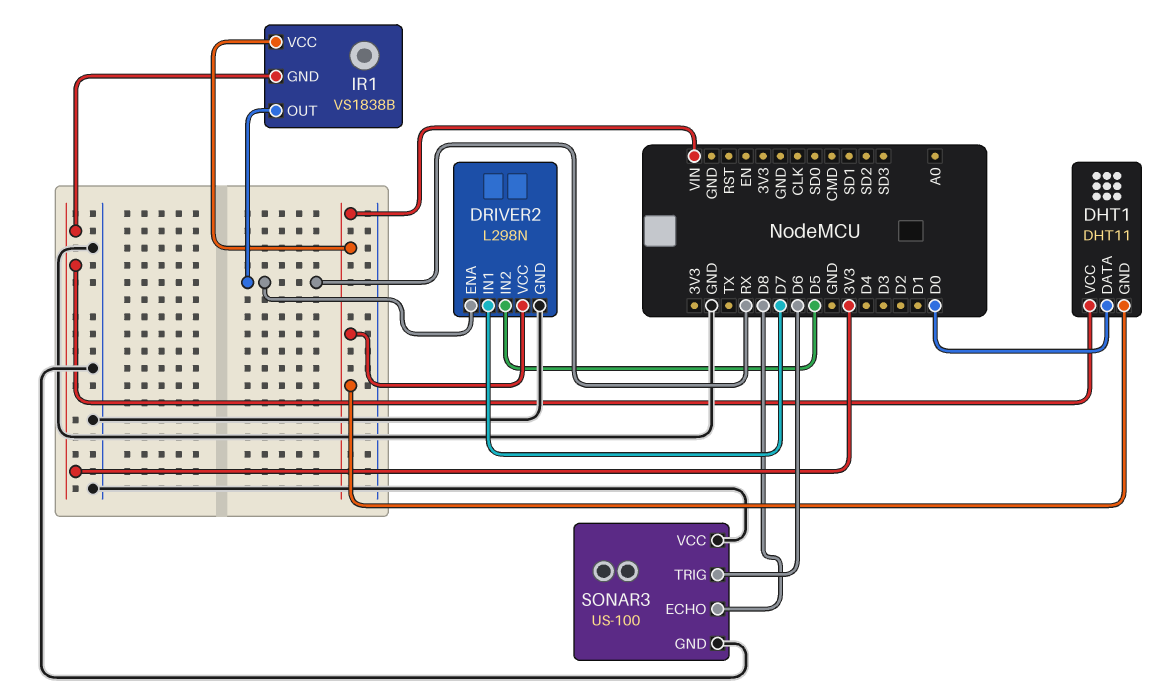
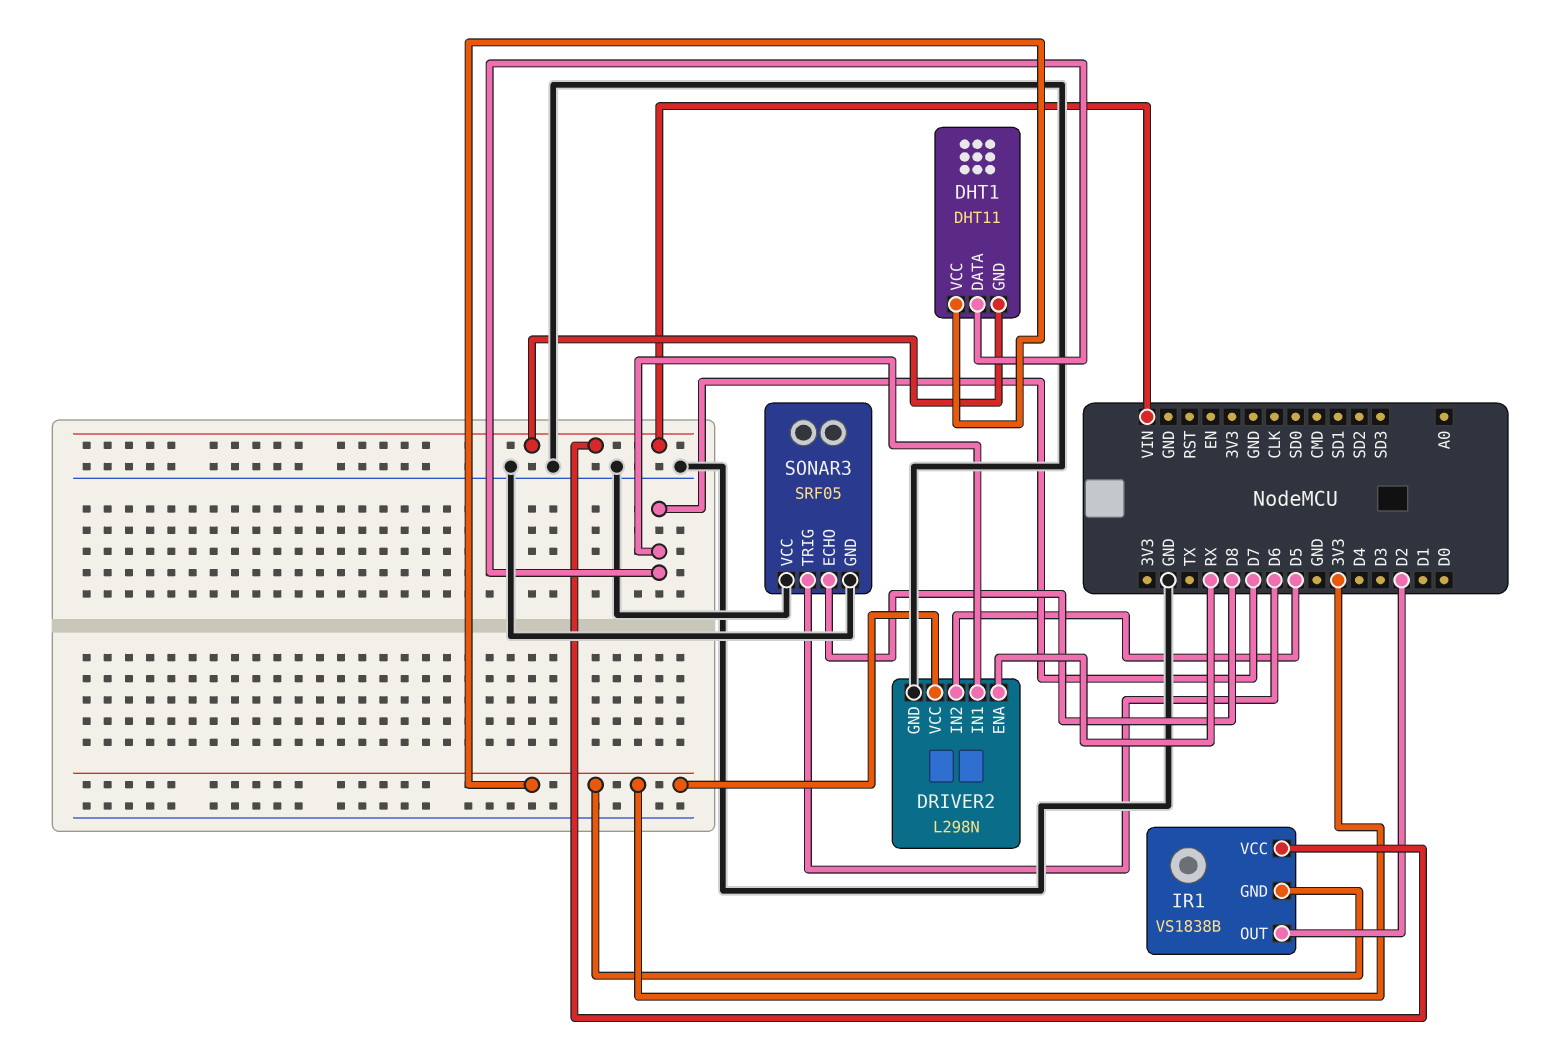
DHT1 pin DATA: D0 -> D7
DRIVER2 pin VCC: VIN -> 3V3
IR1 pin OUT: RX -> D2
SONAR3: US-100 -> SRF05

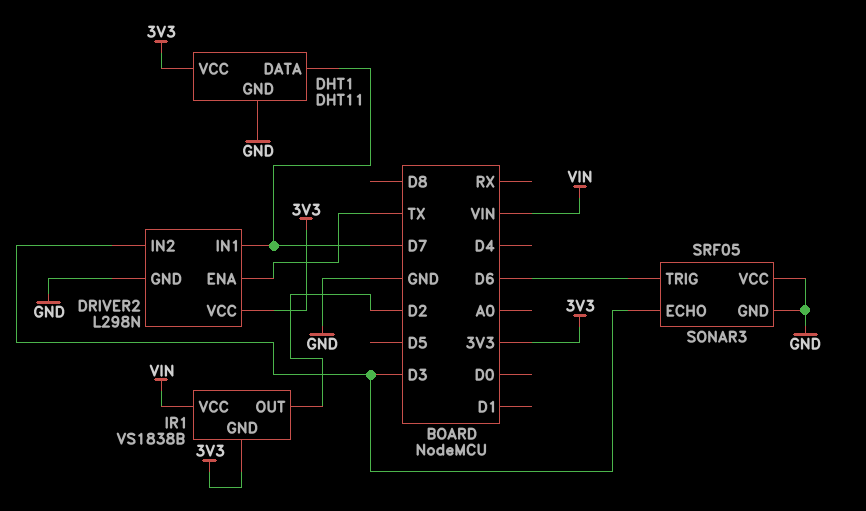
DHT1 pin GND: VIN -> GND
DRIVER2 pin ENA: RX -> TX
DRIVER2 pin IN2: D5 -> D3
SONAR3 pin ECHO: D8 -> D3

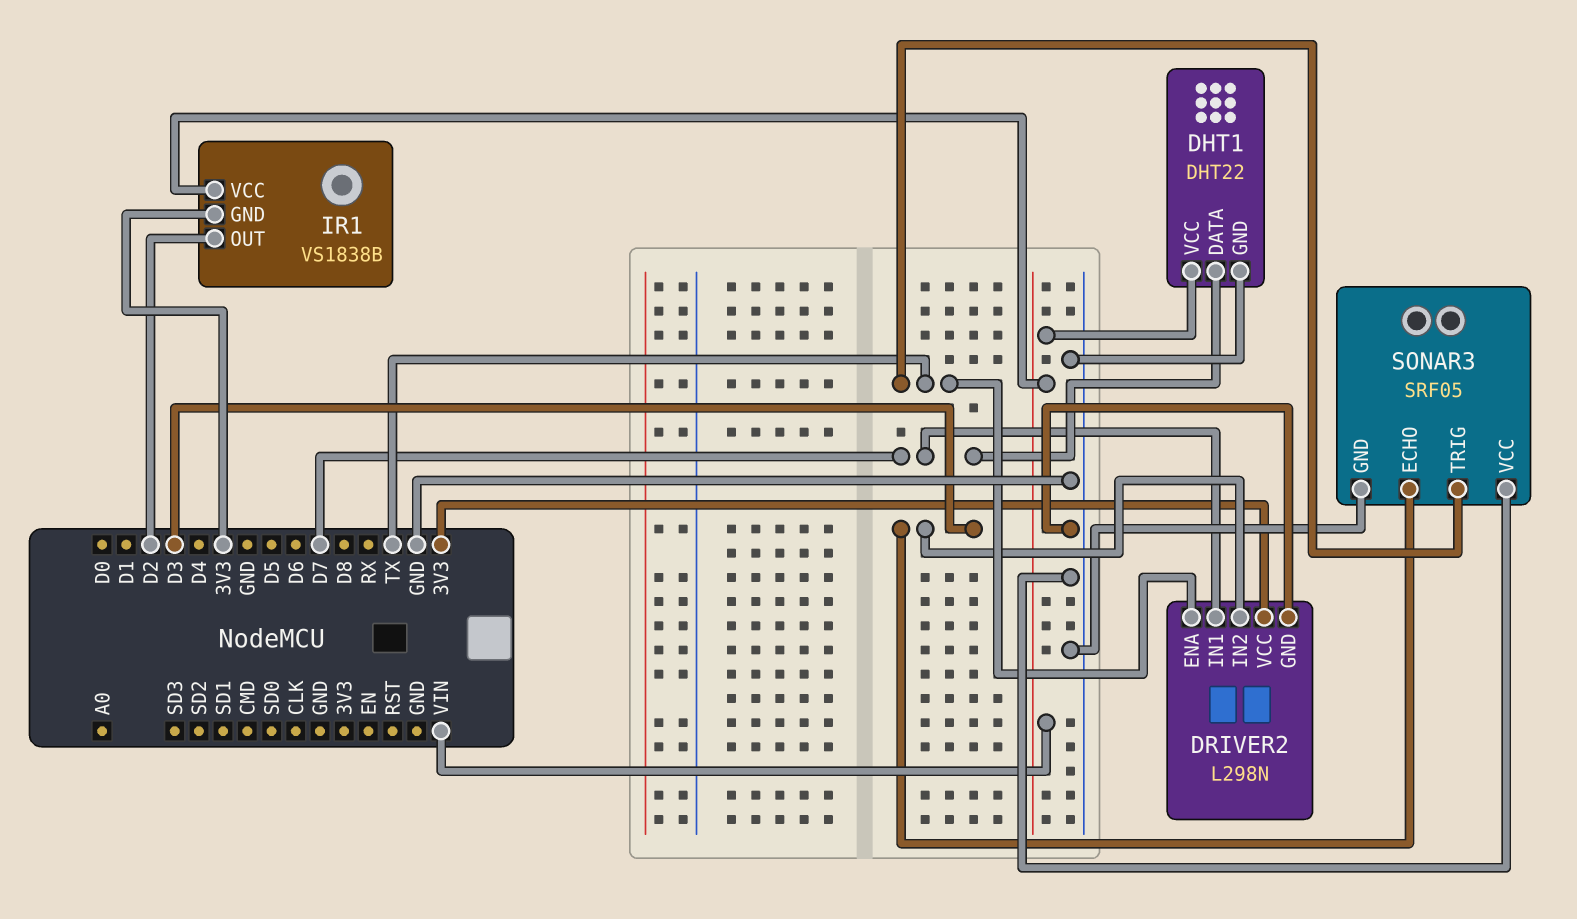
DHT1: DHT11 -> DHT22
DHT1 pin VCC: 3V3 -> VIN
SONAR3 pin TRIG: D6 -> TX

